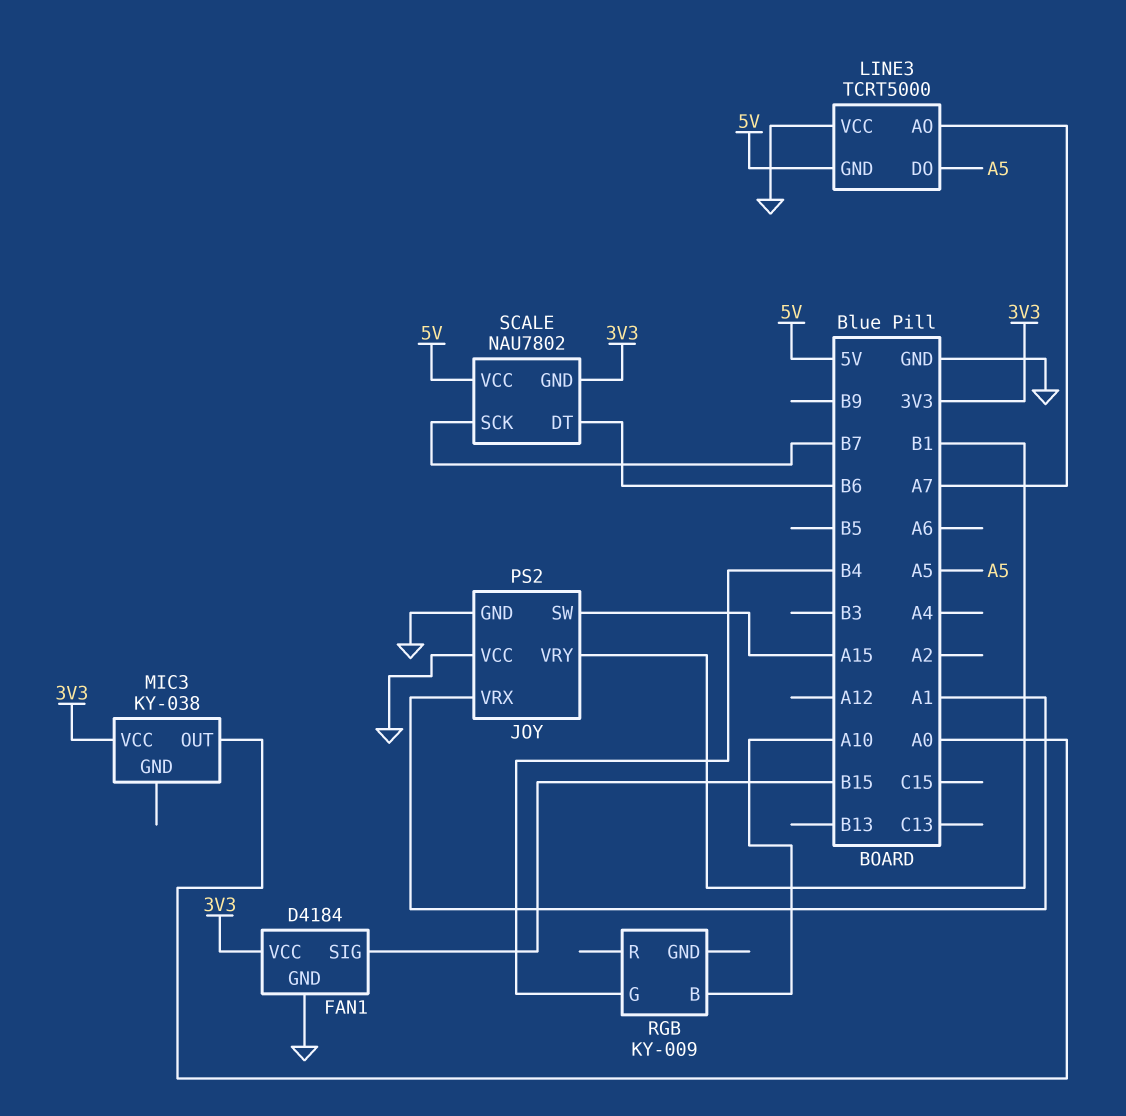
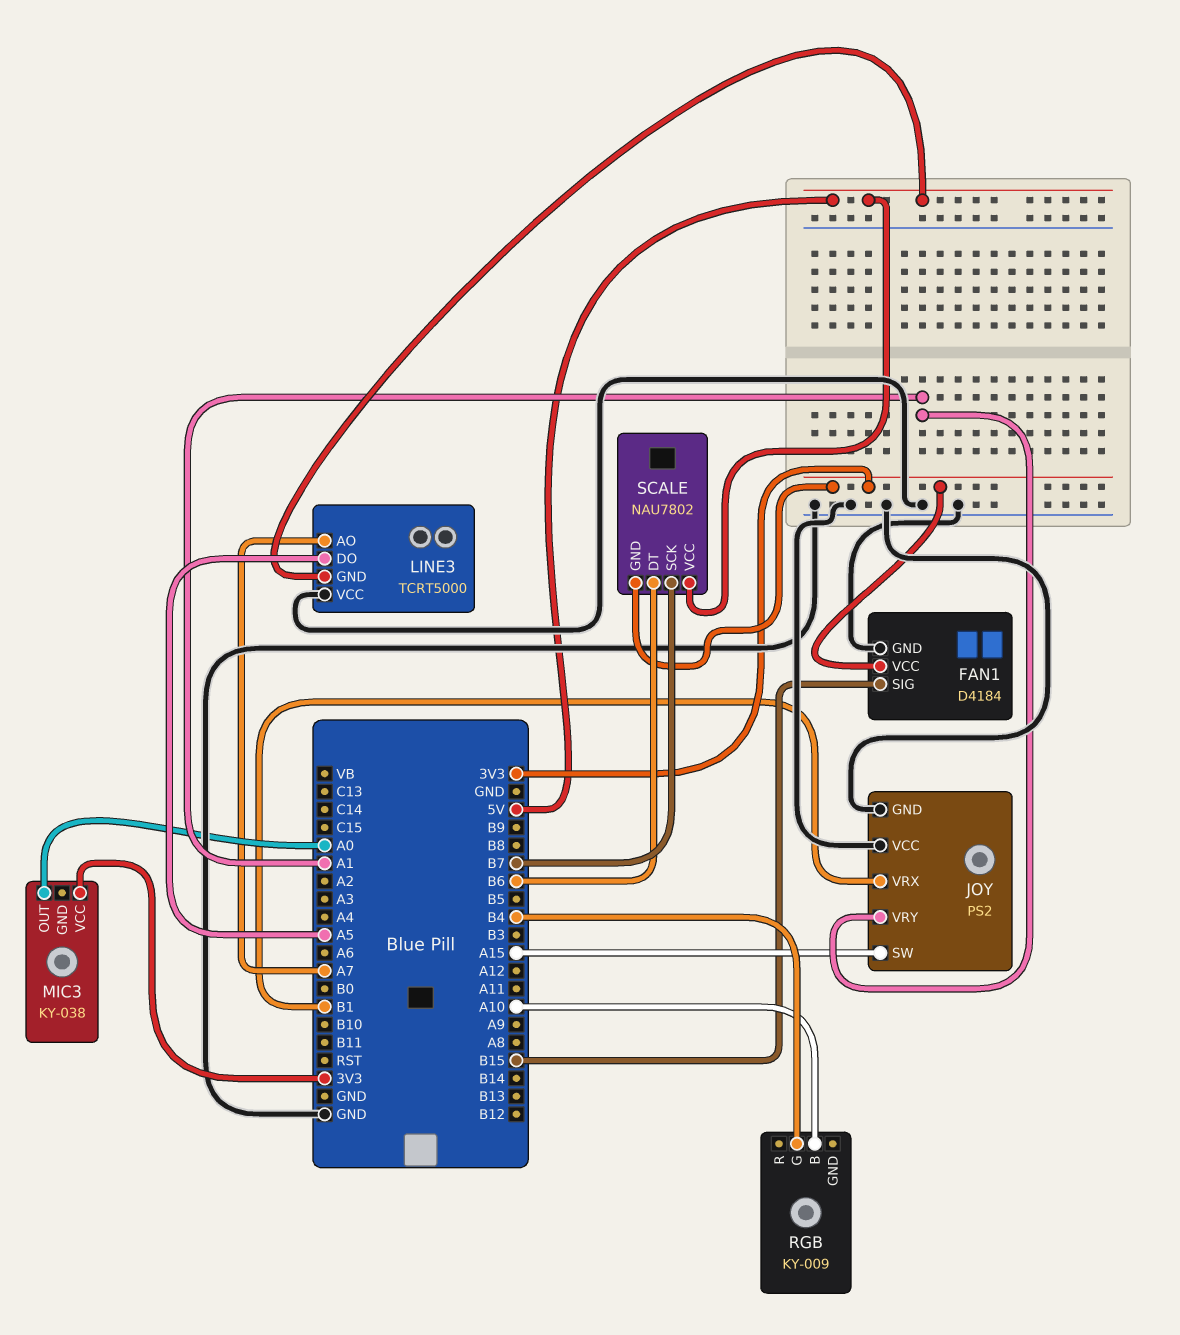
JOY pin VRX: A1 -> B1
JOY pin VRY: B1 -> A1

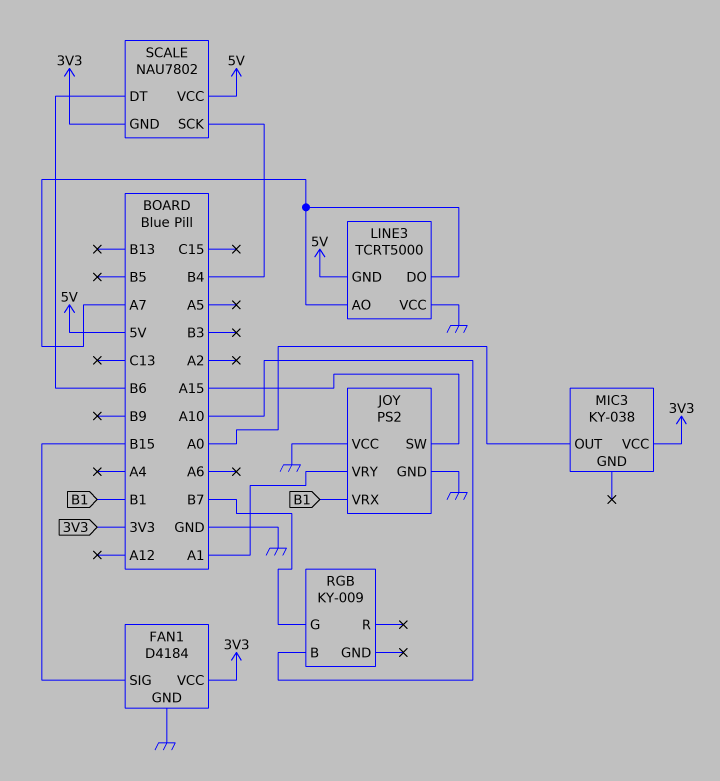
LINE3 pin DO: A5 -> A7
RGB pin G: B4 -> B7
SCALE pin SCK: B7 -> B4

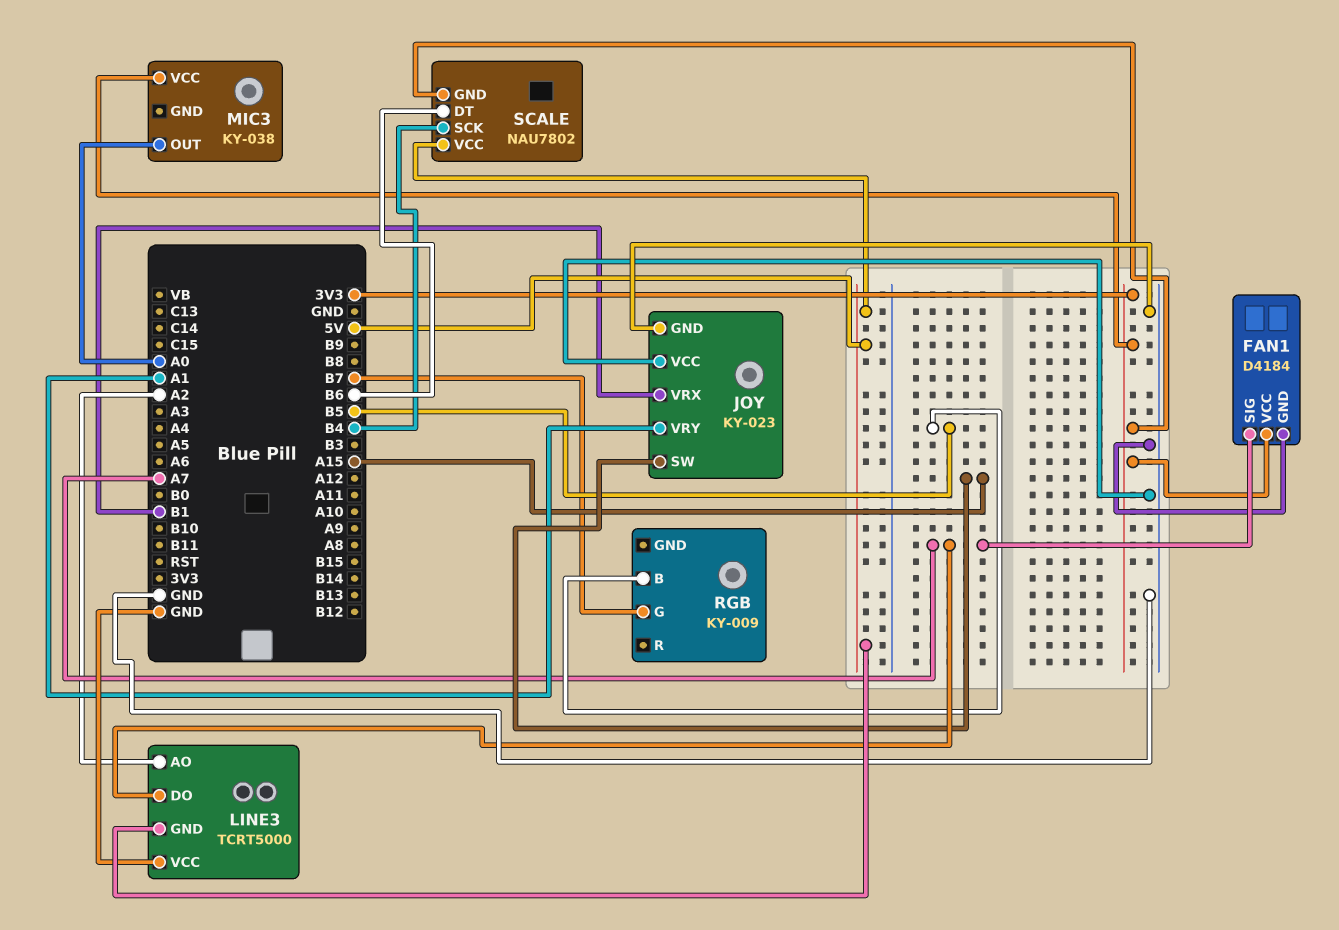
FAN1 pin SIG: B15 -> A7
JOY: PS2 -> KY-023
LINE3 pin AO: A7 -> A2
RGB pin B: A10 -> B5

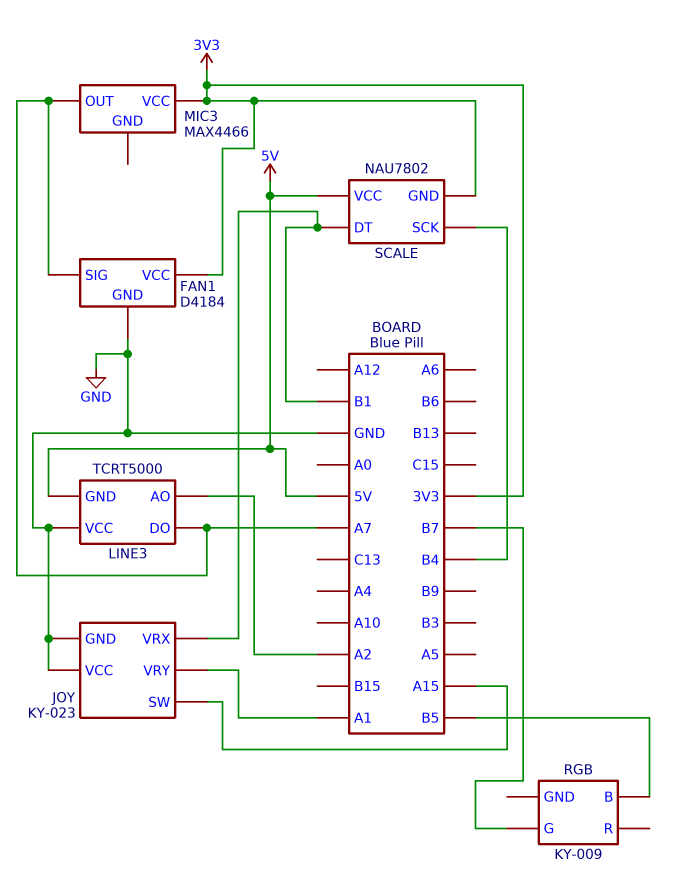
MIC3: KY-038 -> MAX4466
MIC3 pin OUT: A0 -> A7
SCALE pin DT: B6 -> B1

